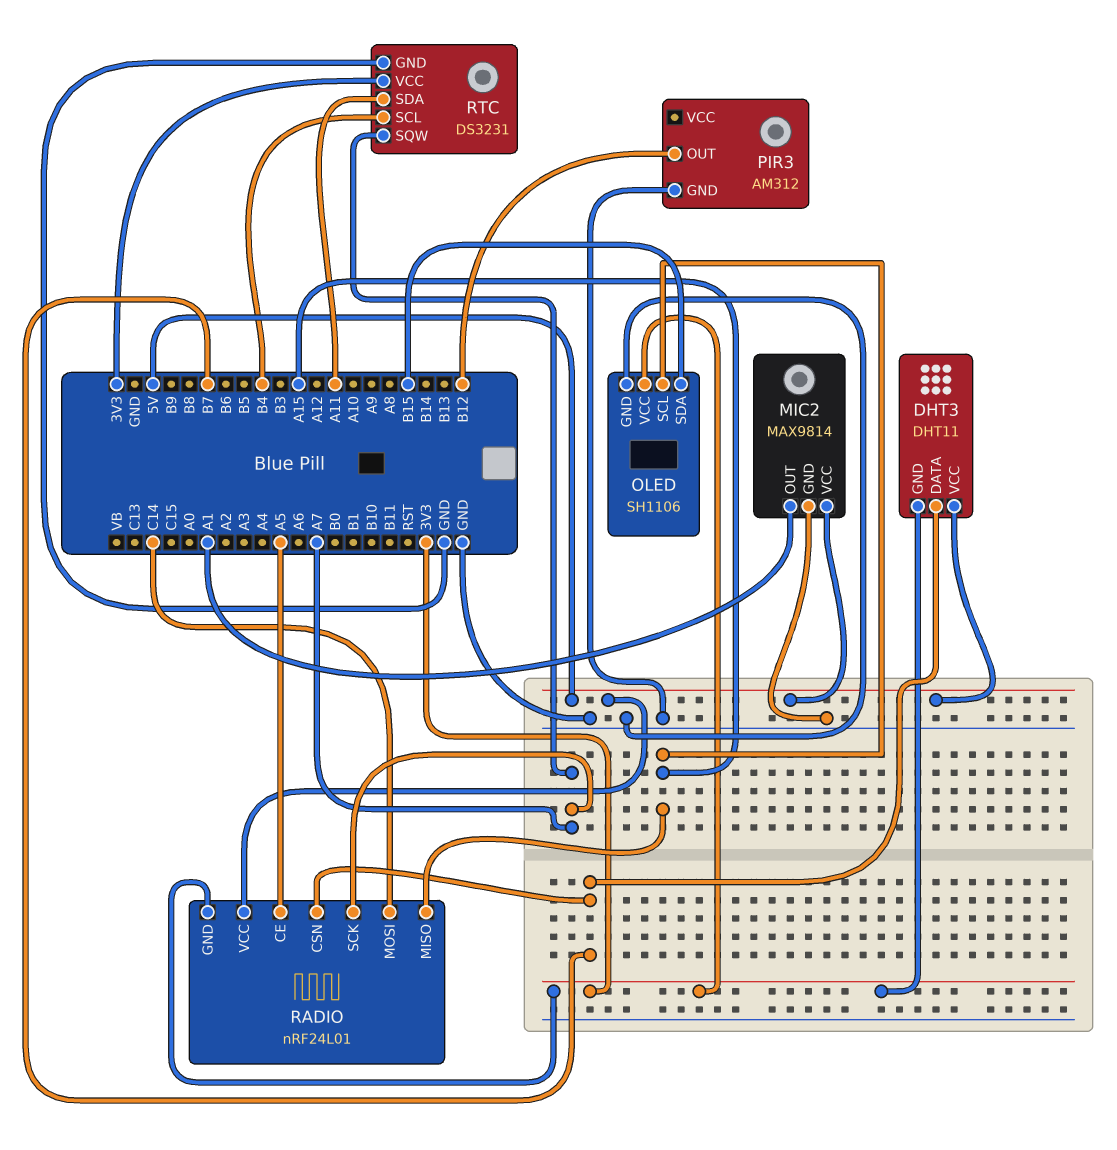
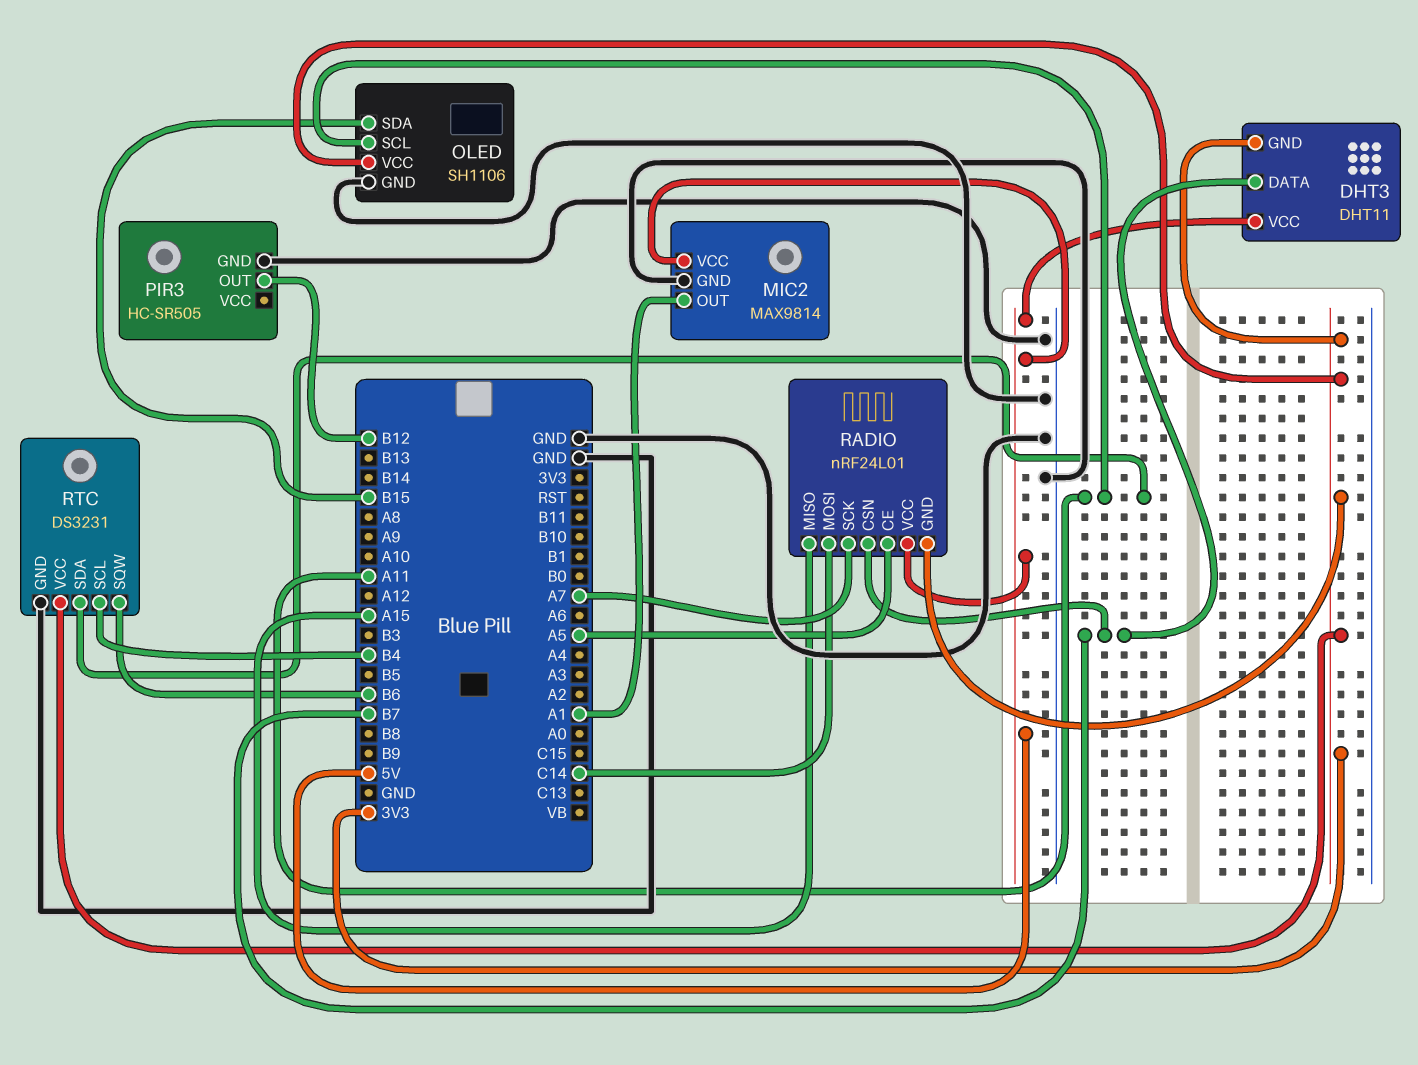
OLED pin SCL: A15 -> A11
PIR3: AM312 -> HC-SR505
RTC pin SQW: A7 -> B6

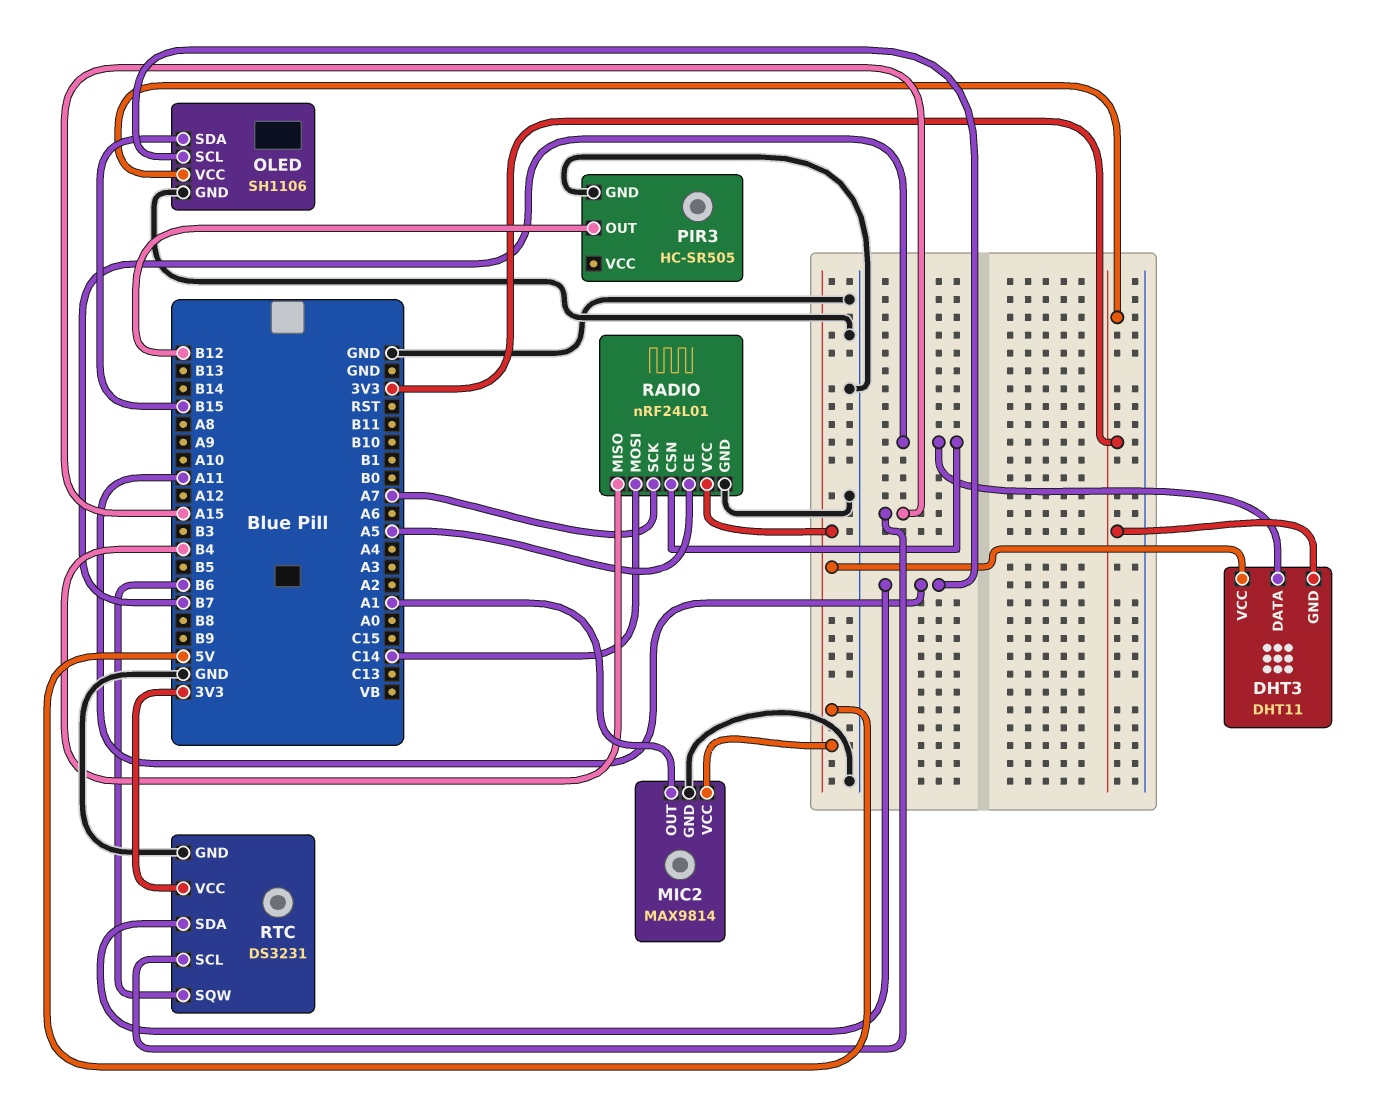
RADIO pin GND: 3V3 -> GND
RADIO pin MISO: A15 -> B4
RTC pin SCL: B4 -> A15

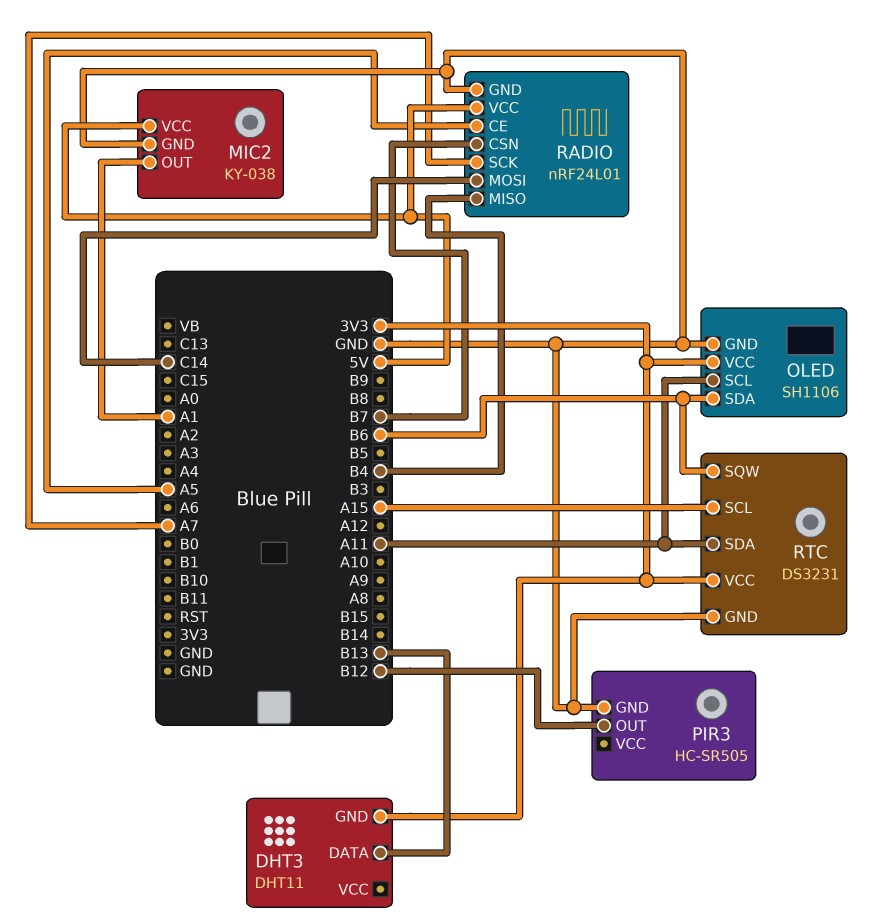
DHT3 pin DATA: B7 -> B13
DHT3 pin VCC: 5V -> none
MIC2: MAX9814 -> KY-038
OLED pin SDA: B15 -> B6

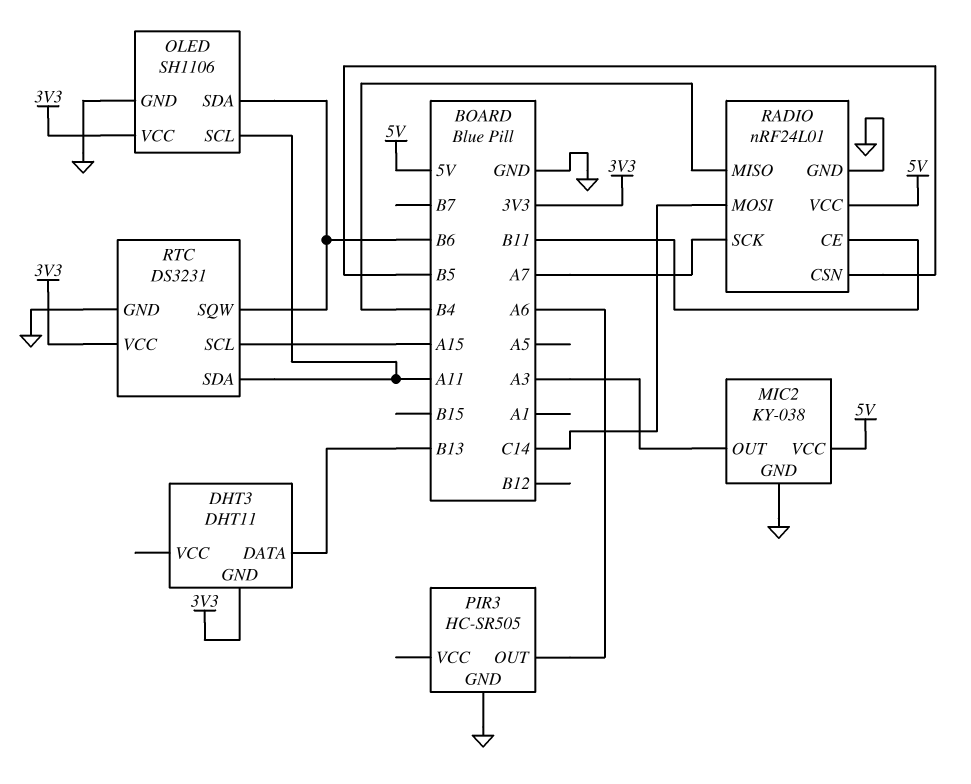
MIC2 pin OUT: A1 -> A3
PIR3 pin OUT: B12 -> A6
RADIO pin CE: A5 -> B11
RADIO pin CSN: B7 -> B5

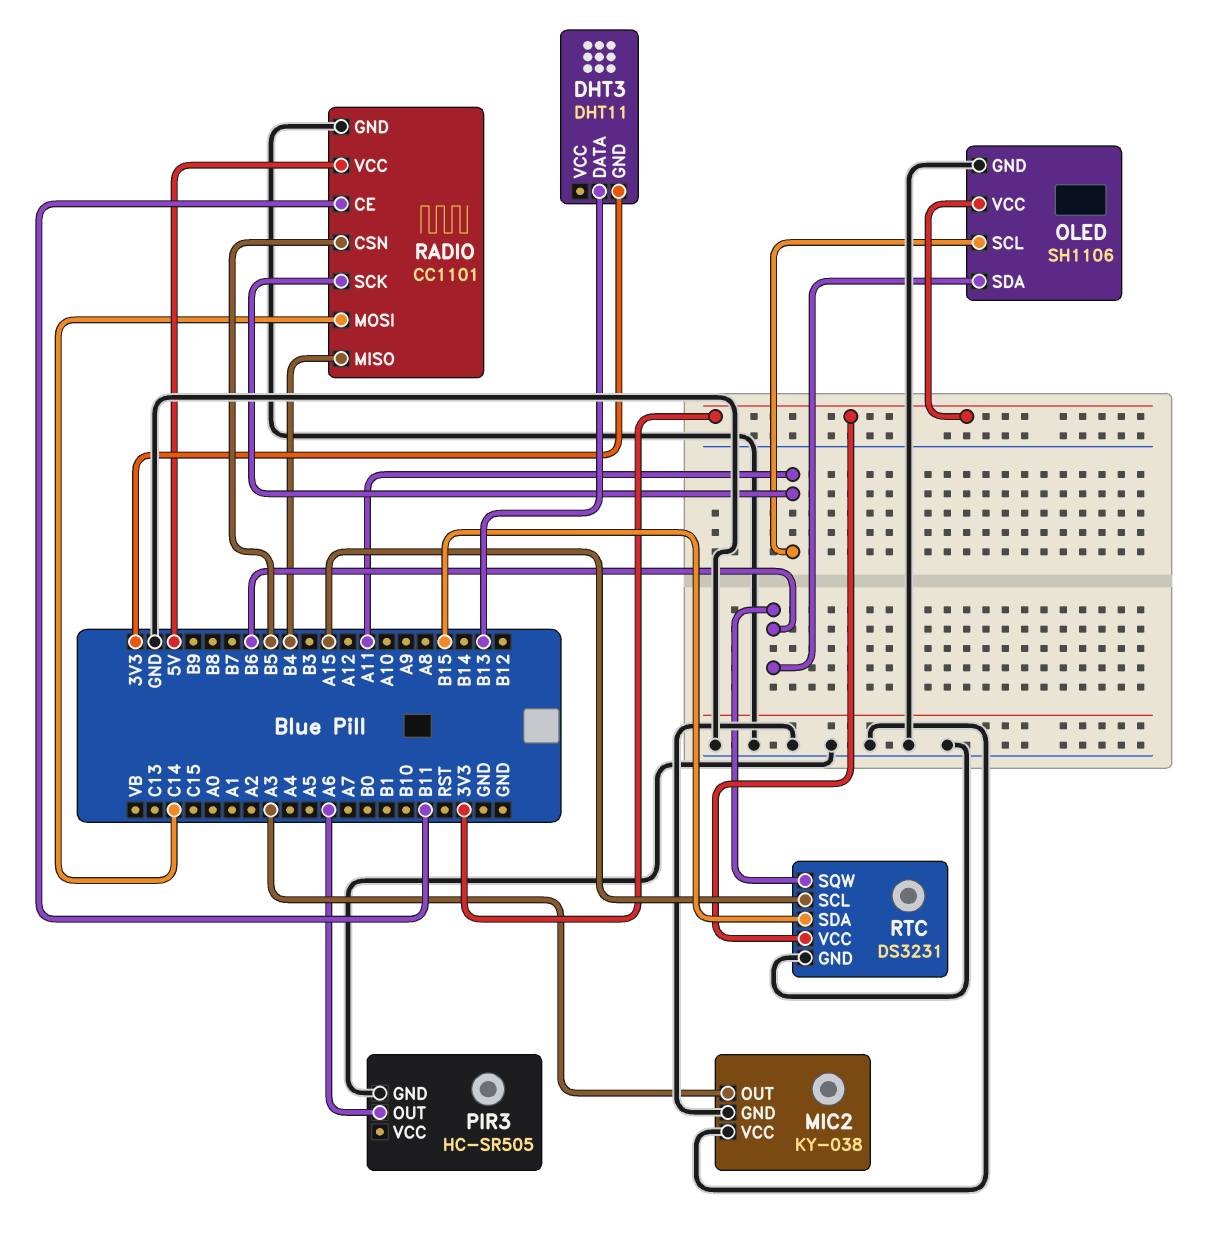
MIC2 pin VCC: 5V -> GND
RADIO: nRF24L01 -> CC1101
RADIO pin SCK: A7 -> A11
RTC pin SDA: A11 -> B15

